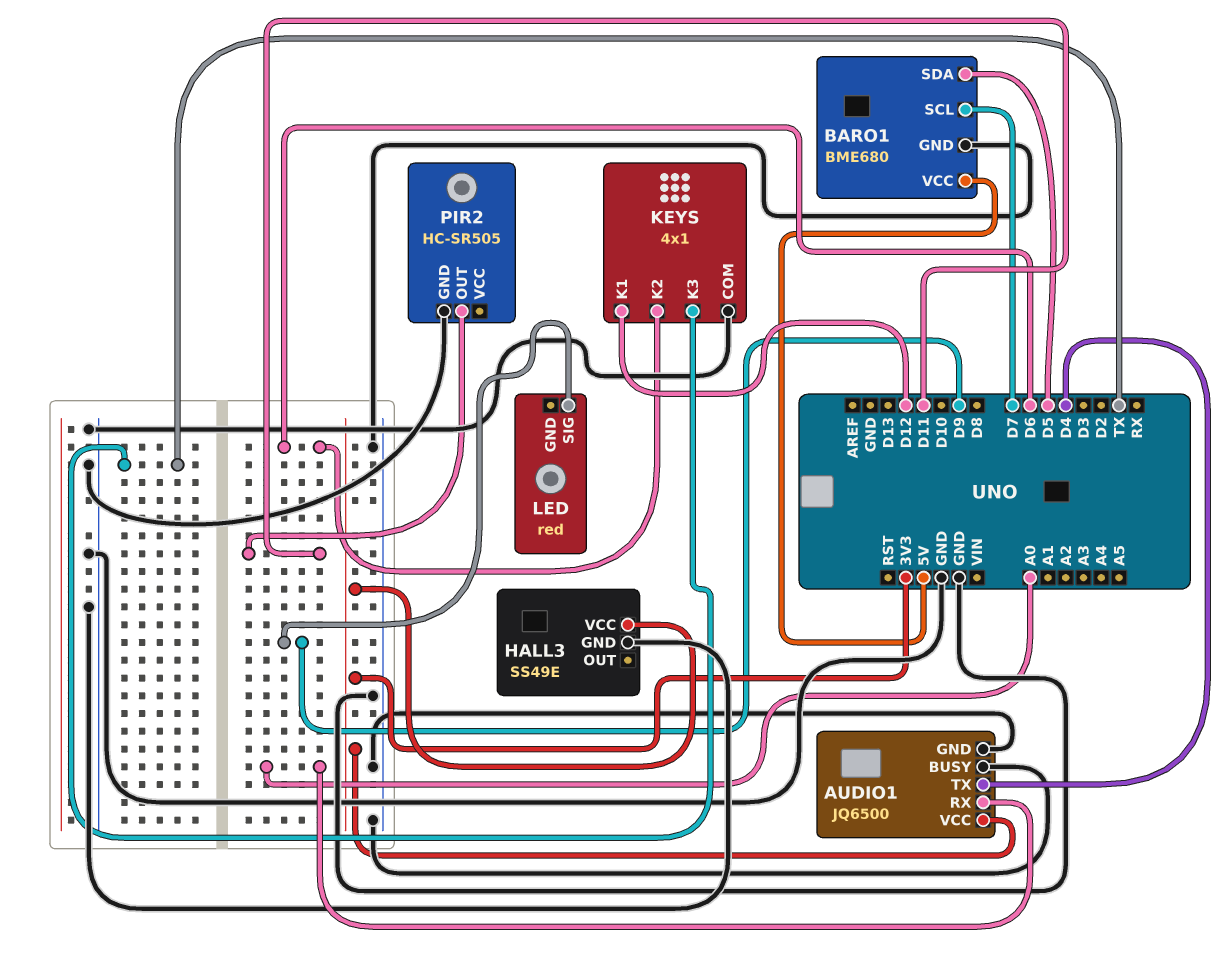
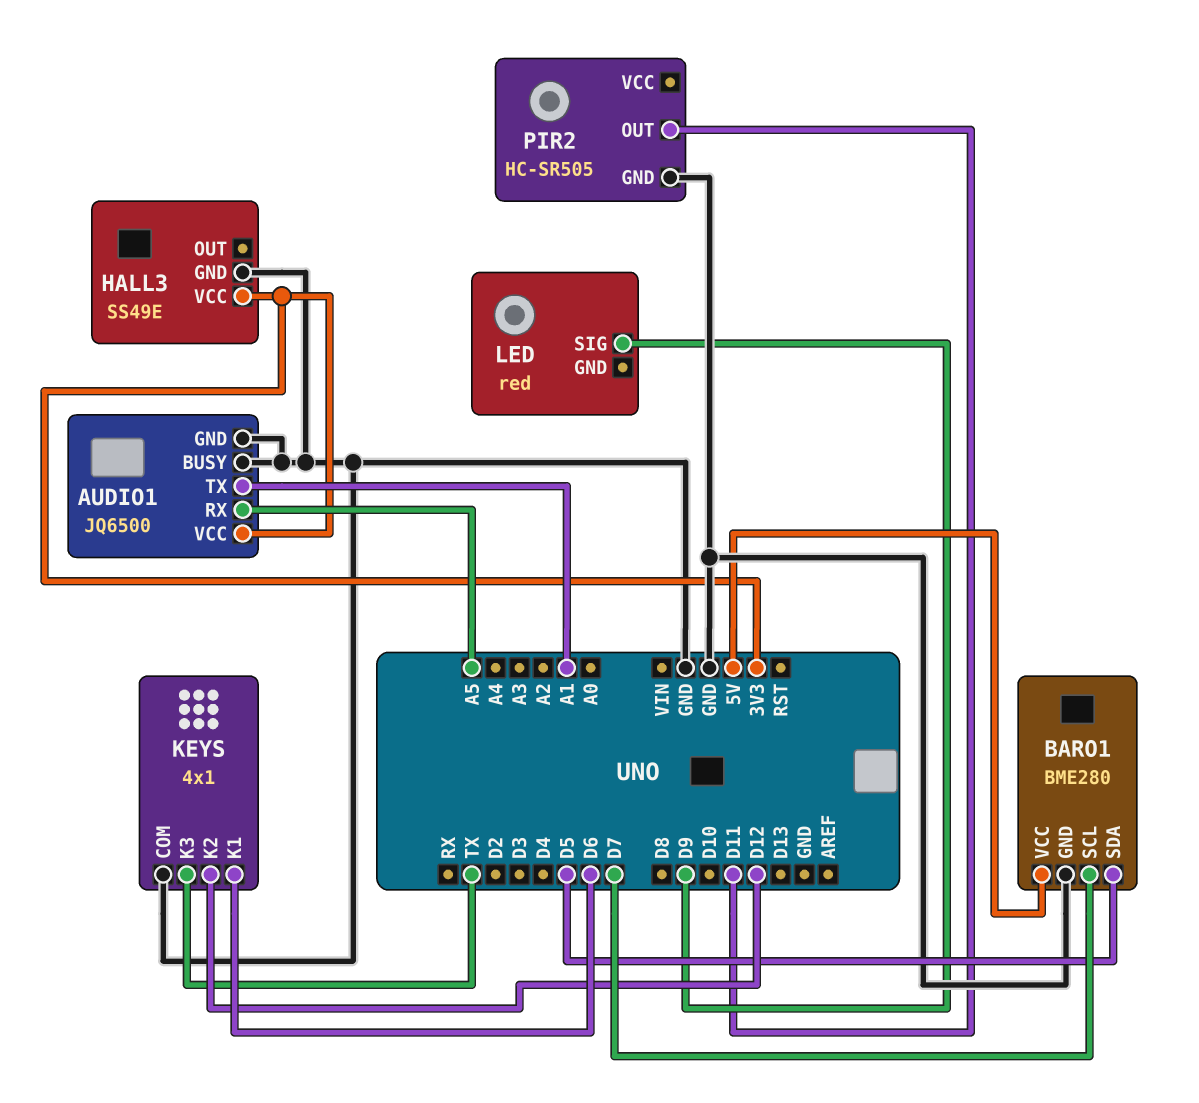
AUDIO1 pin RX: A0 -> A5
AUDIO1 pin TX: D4 -> A1
BARO1: BME680 -> BME280
KEYS pin K1: D12 -> D6
KEYS pin K2: D6 -> D12

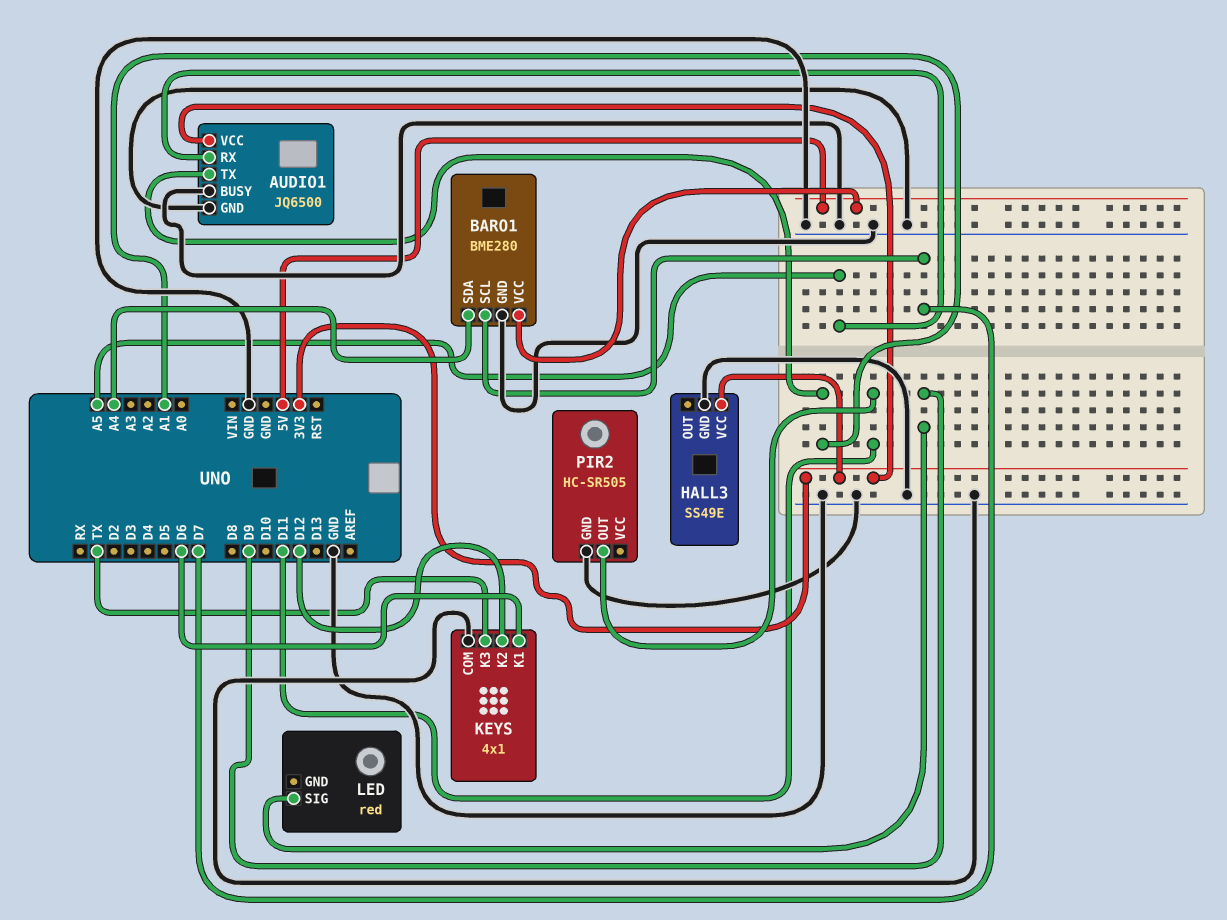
BARO1 pin SDA: D5 -> A4

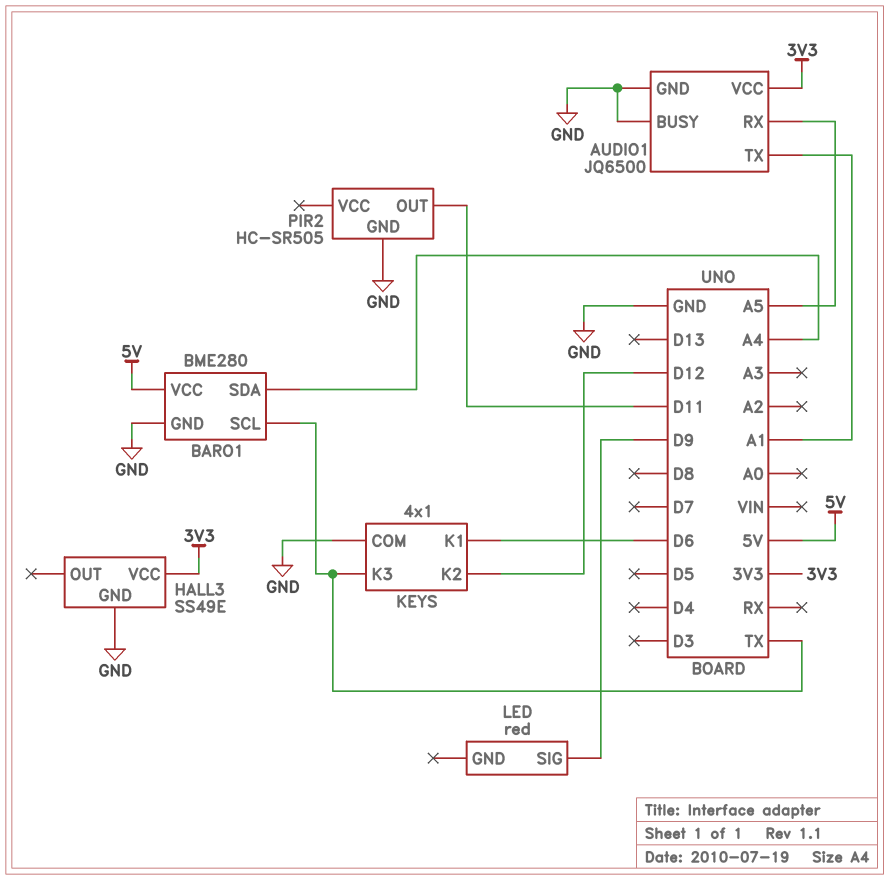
BARO1 pin SCL: D7 -> TX

